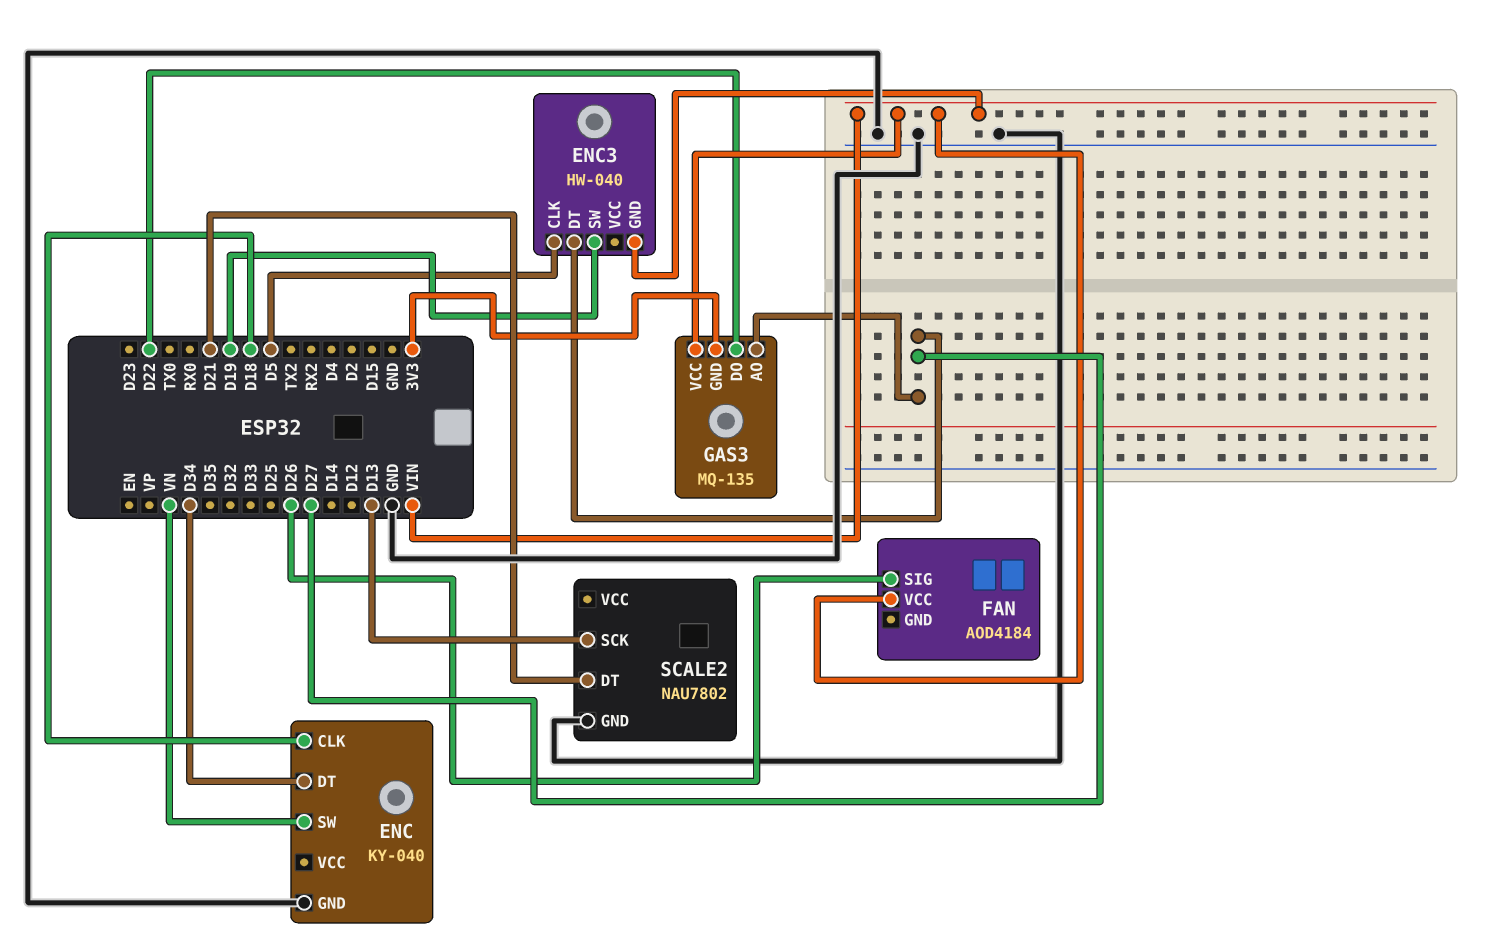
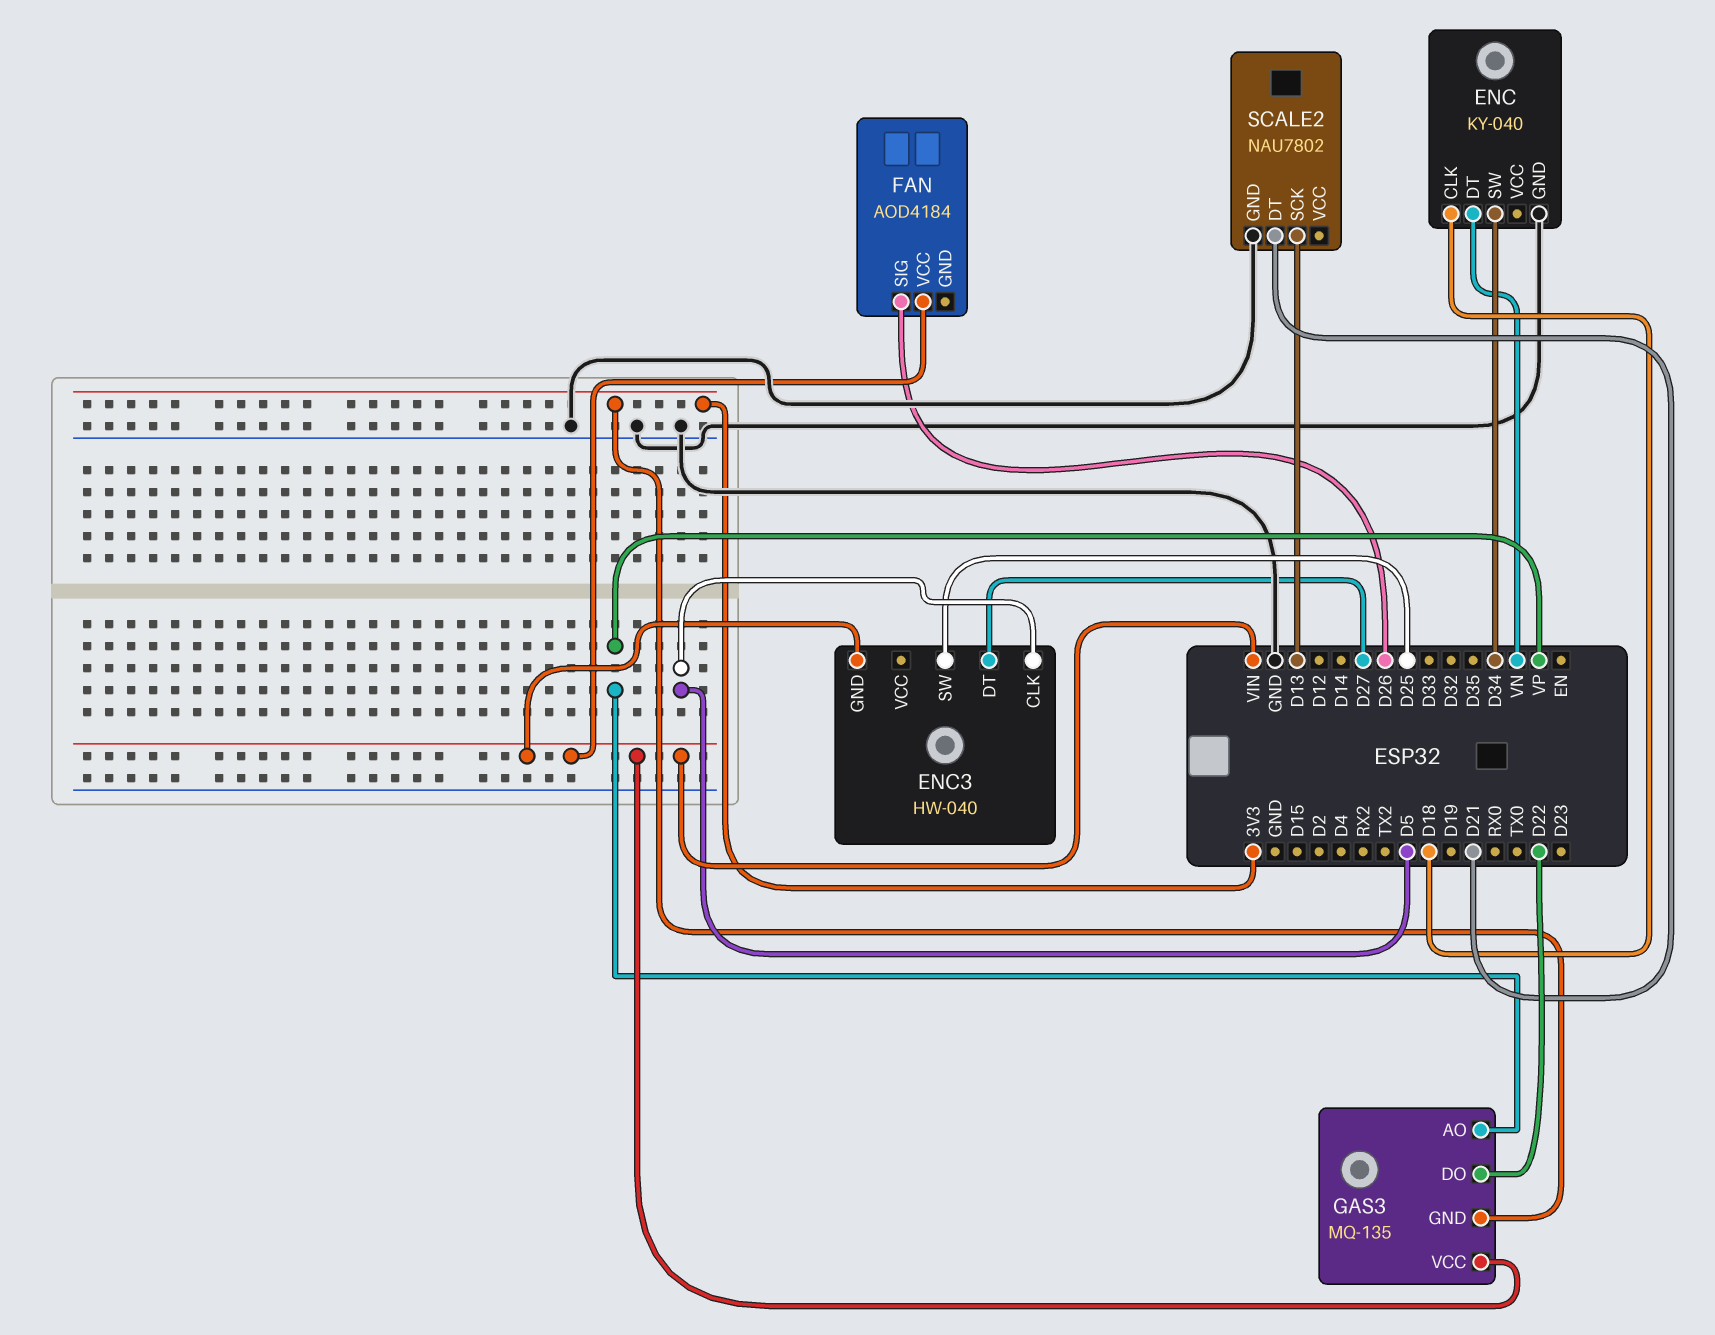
ENC pin DT: D34 -> VN
ENC pin SW: VN -> D34
ENC3 pin SW: D19 -> D25
GAS3 pin AO: D27 -> VP

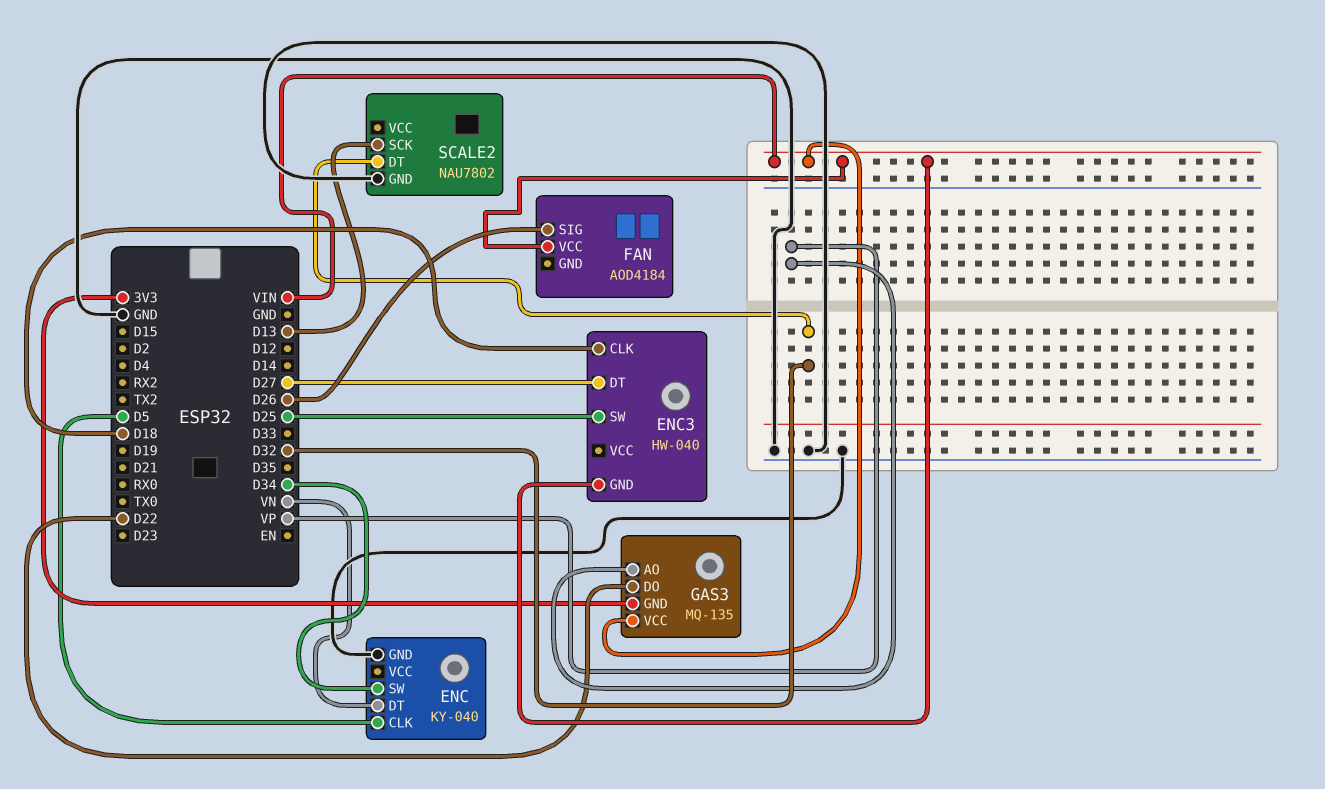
ENC pin CLK: D18 -> D5
ENC3 pin CLK: D5 -> D18
SCALE2 pin DT: D21 -> D32

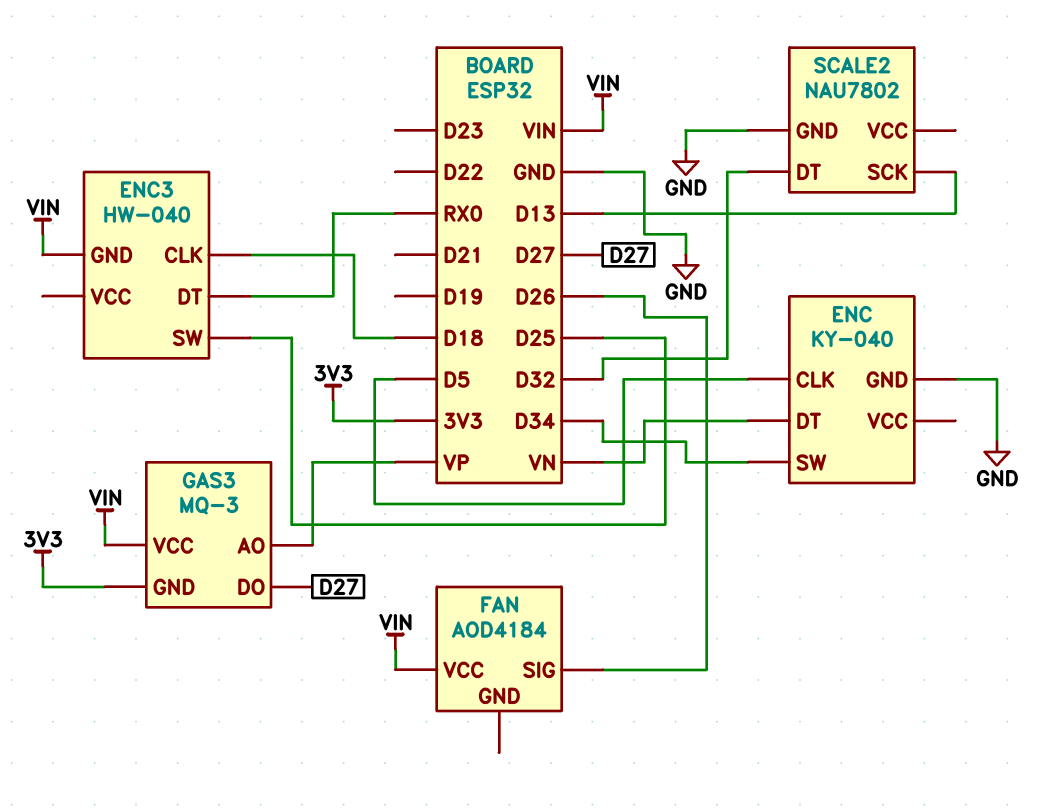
ENC3 pin DT: D27 -> RX0
GAS3: MQ-135 -> MQ-3
GAS3 pin DO: D22 -> D27

